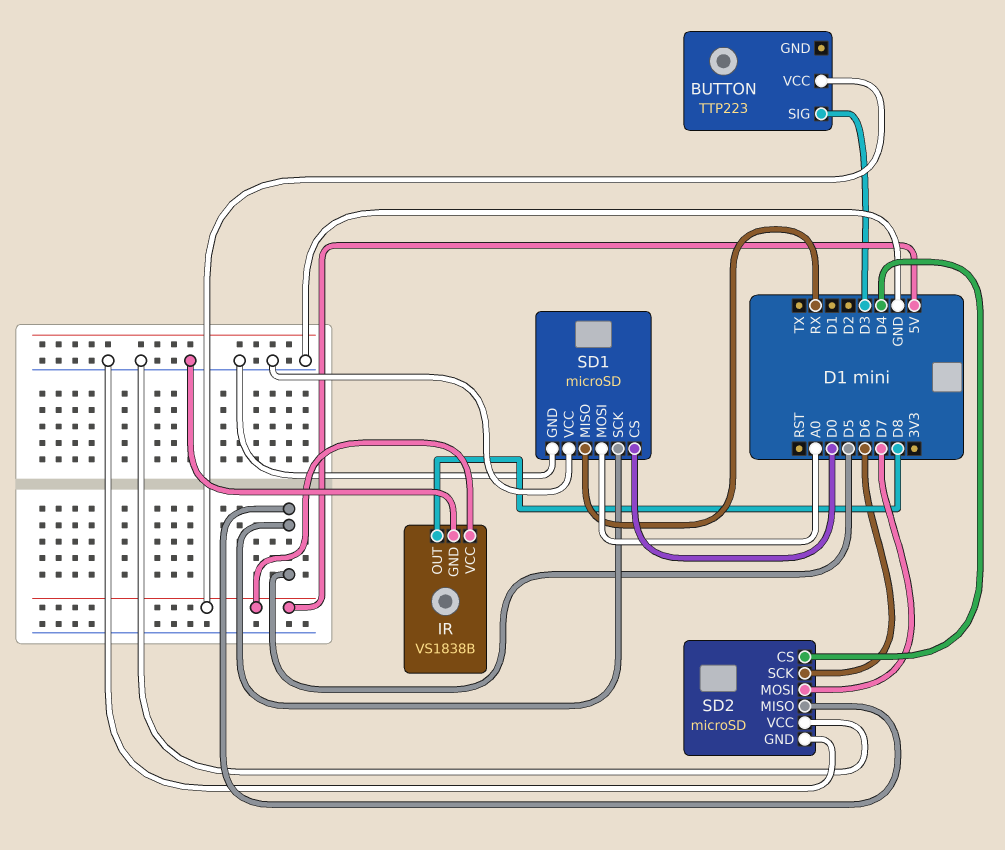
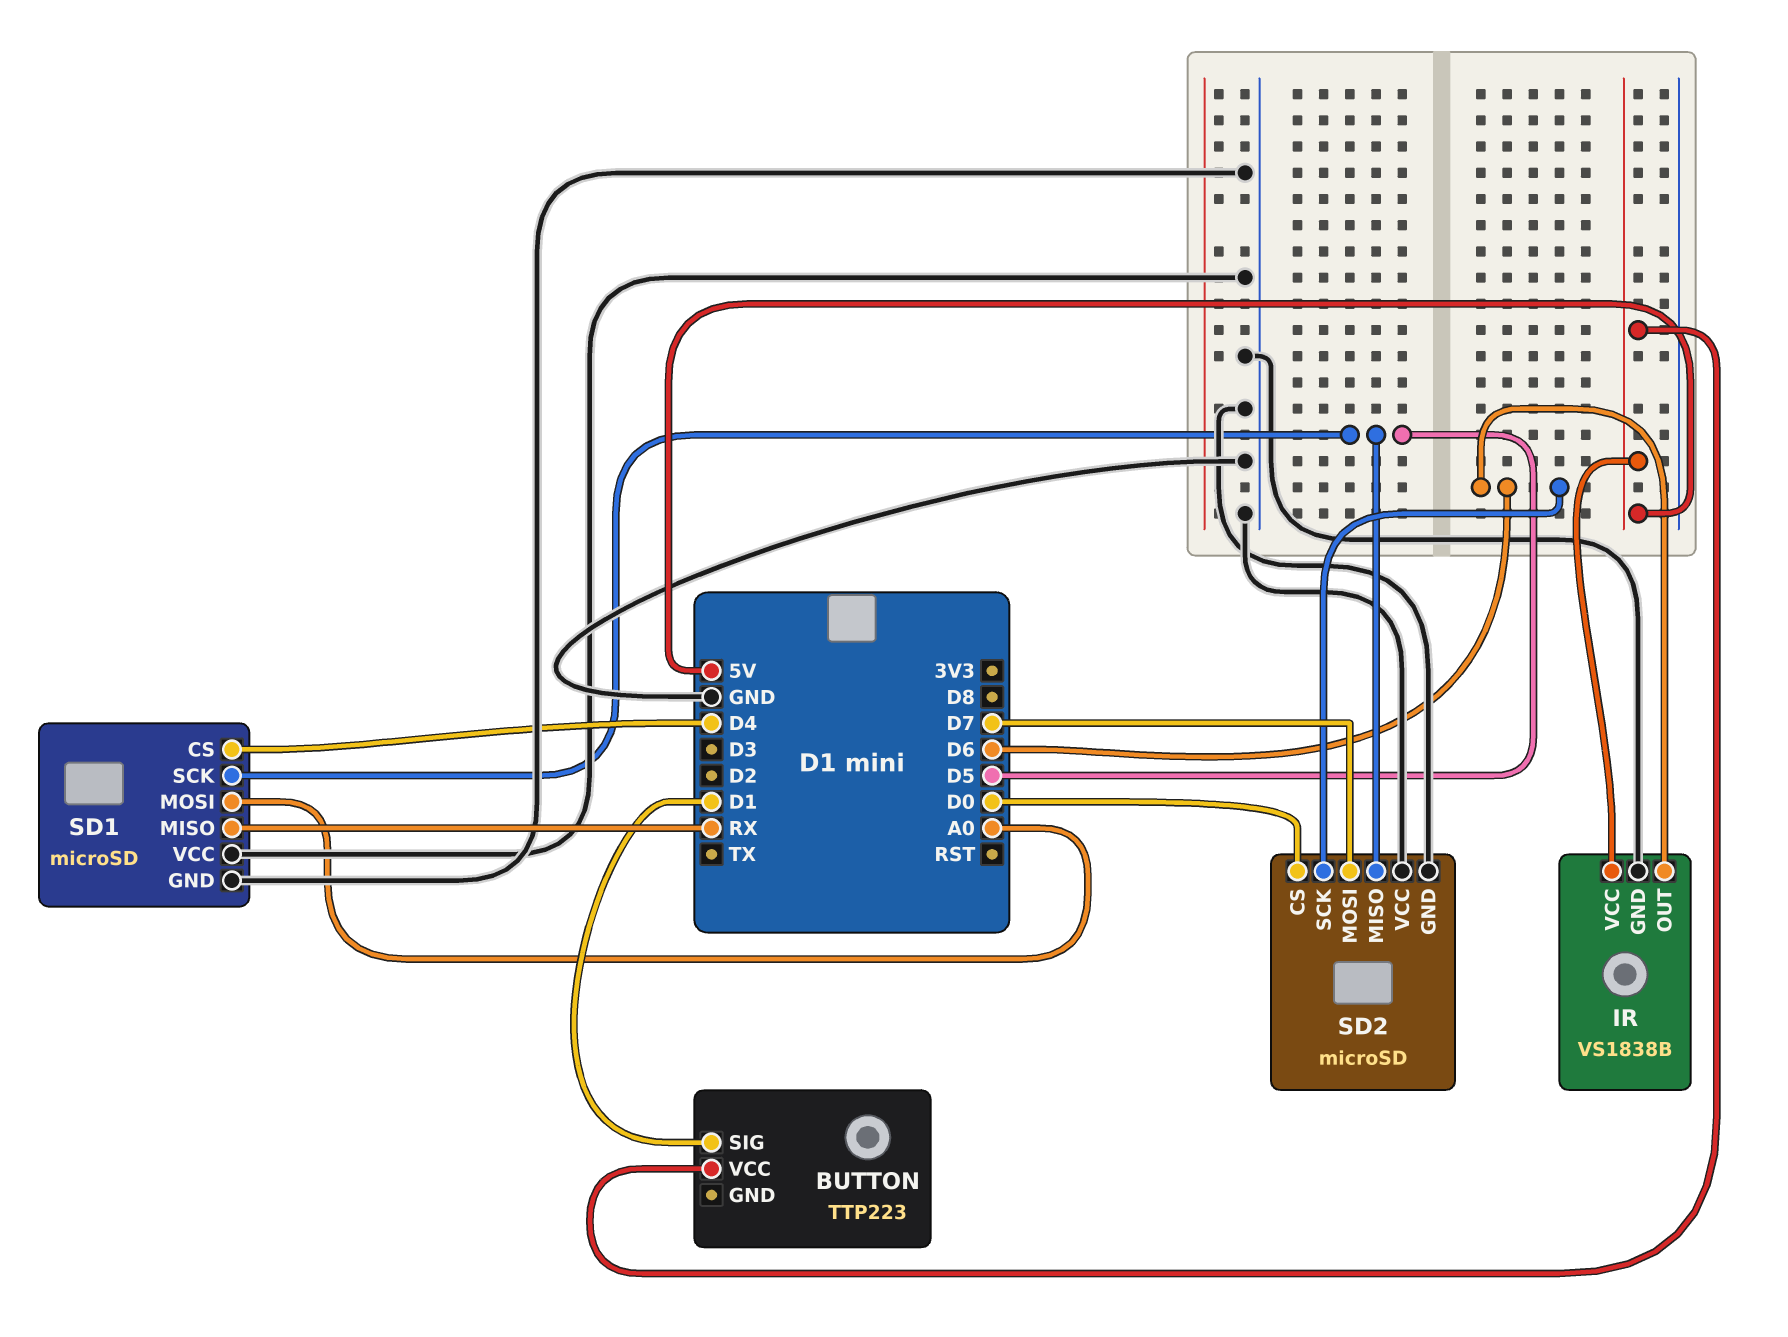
BUTTON pin SIG: D3 -> D1
IR pin OUT: D8 -> D6
SD1 pin CS: D0 -> D4
SD2 pin CS: D4 -> D0

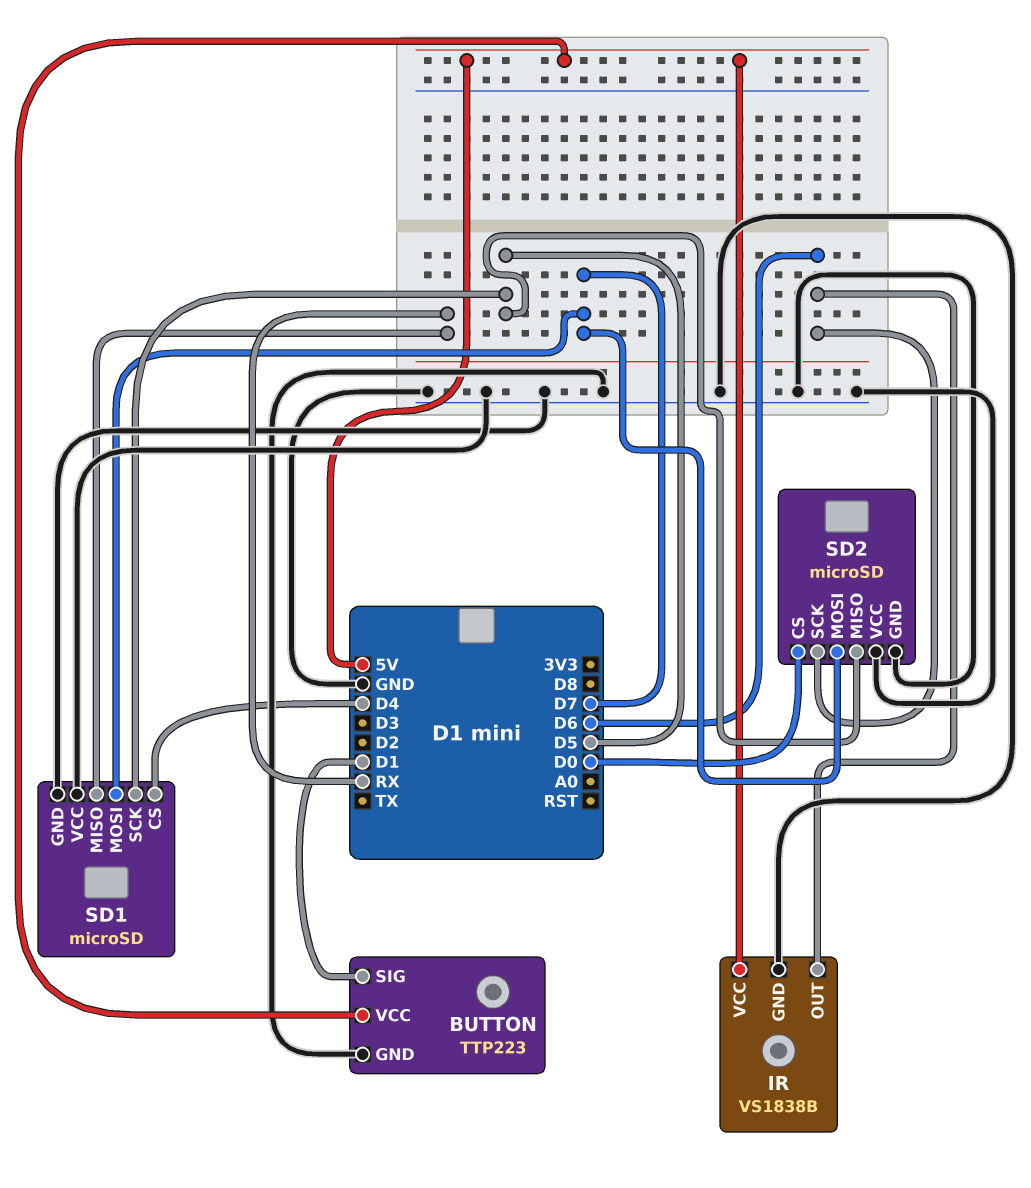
BUTTON pin GND: none -> GND
SD1 pin MOSI: A0 -> D7

